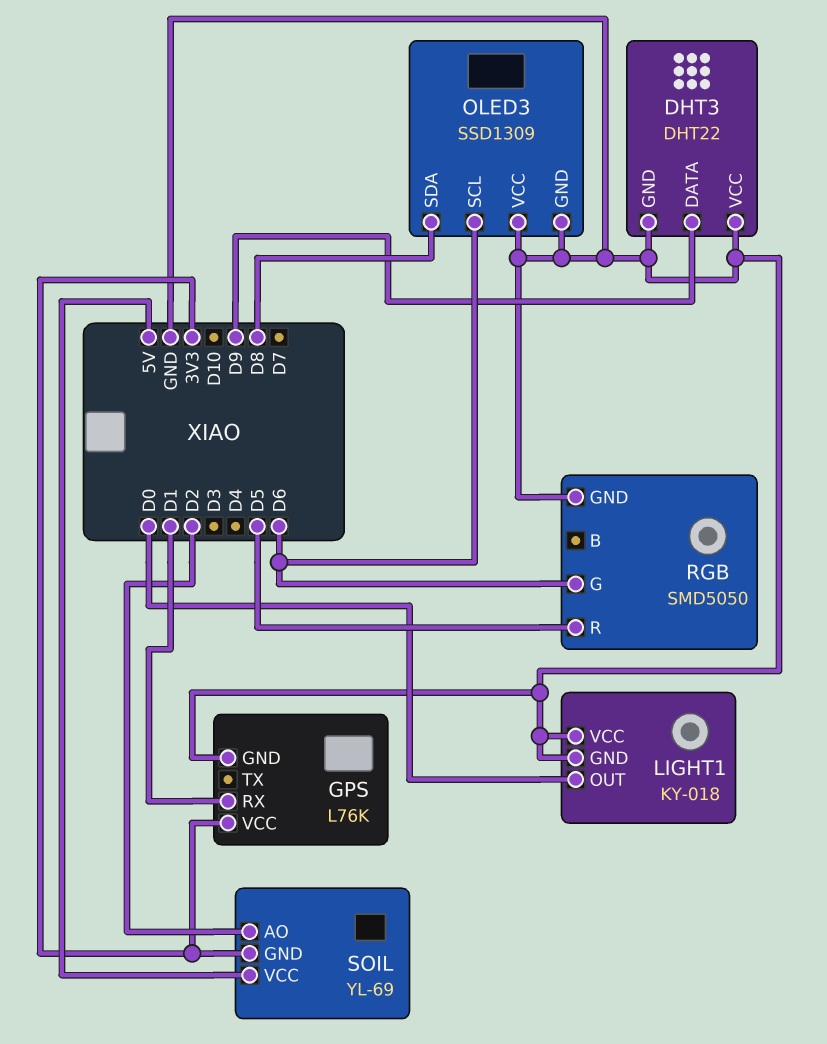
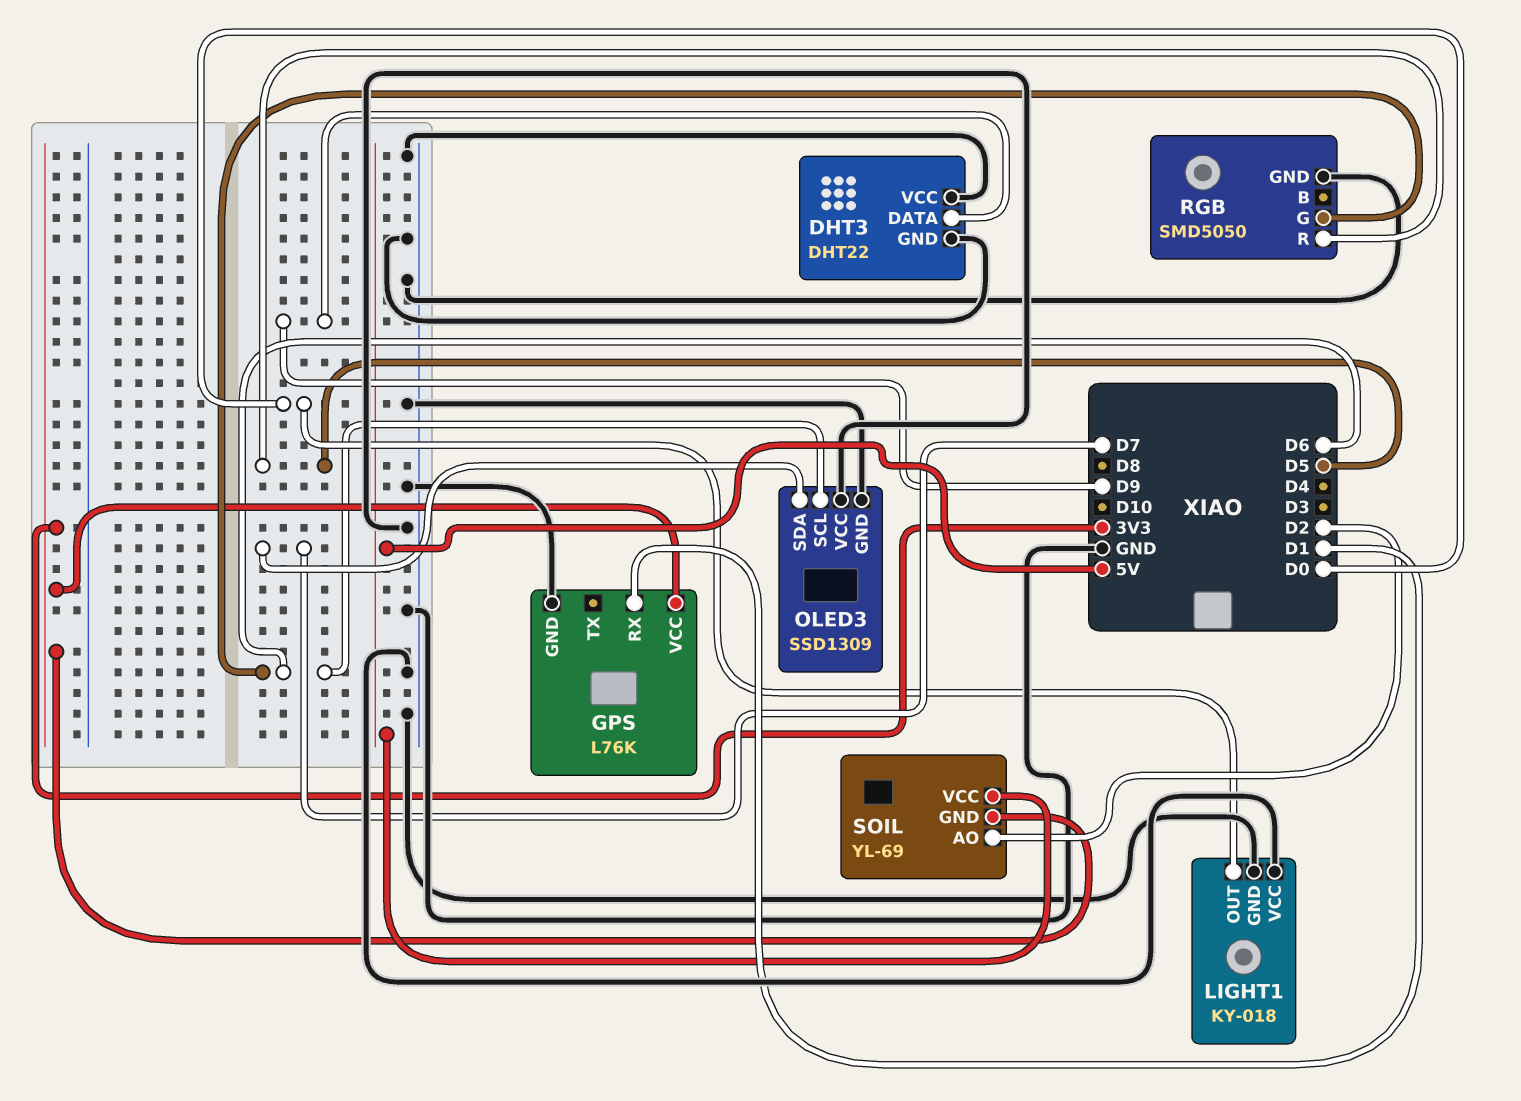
OLED3 pin SDA: D8 -> D7

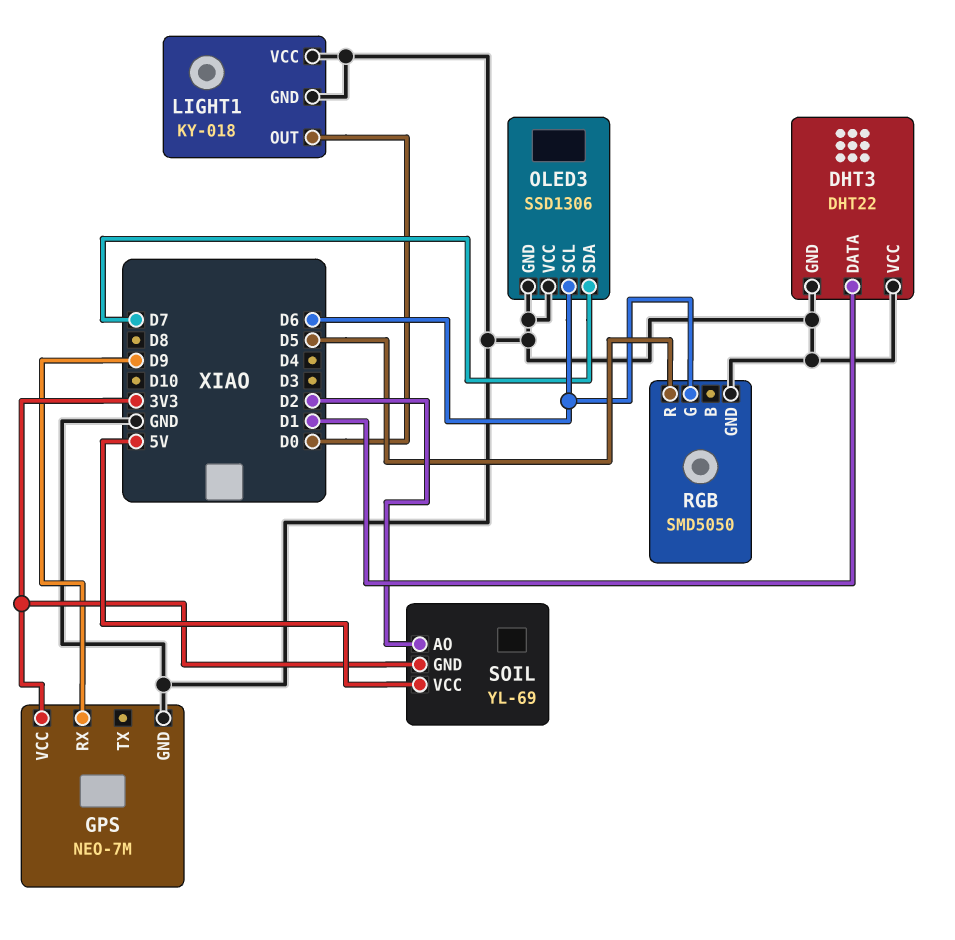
DHT3 pin DATA: D9 -> D1
GPS: L76K -> NEO-7M
GPS pin RX: D1 -> D9
OLED3: SSD1309 -> SSD1306

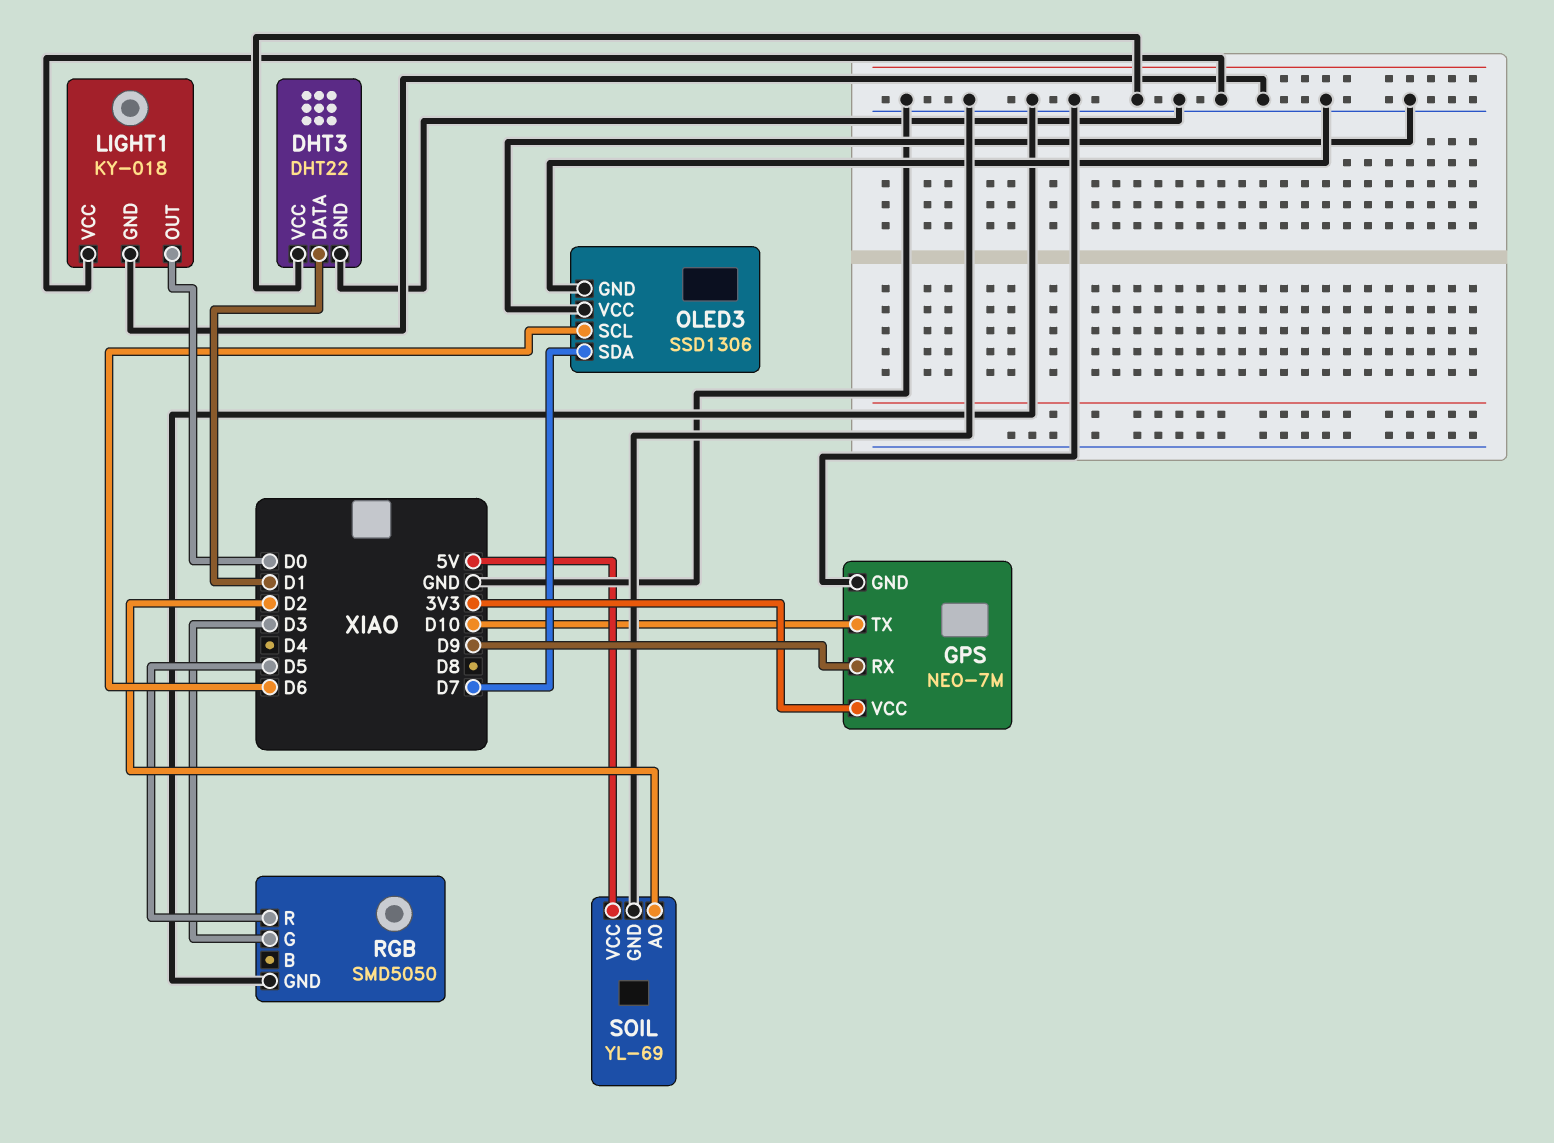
GPS pin TX: none -> D10
RGB pin G: D6 -> D3
SOIL pin GND: 3V3 -> GND

